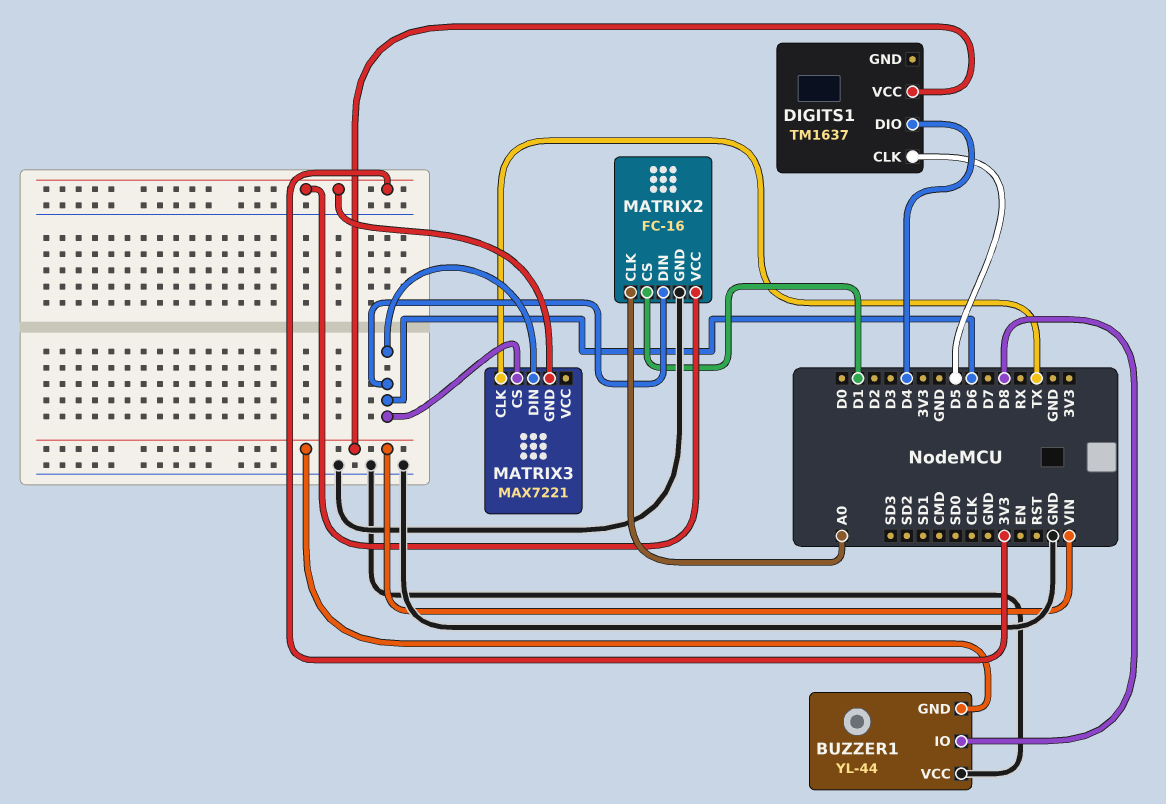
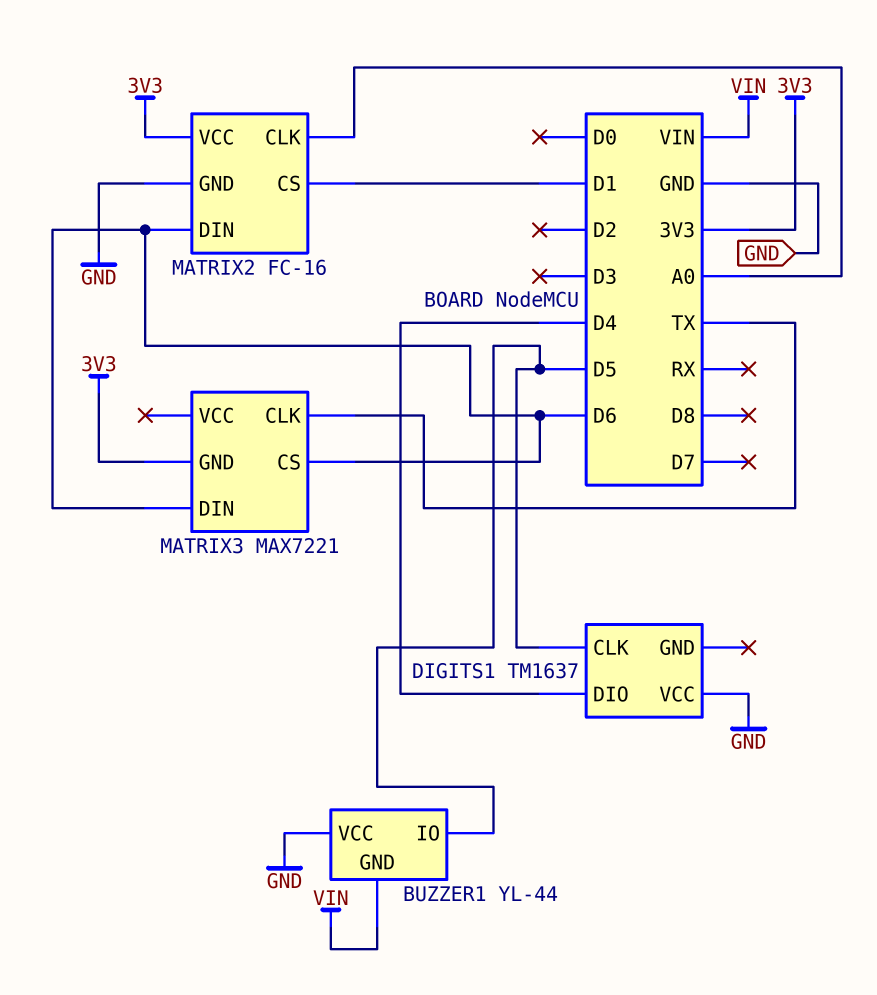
BUZZER1 pin IO: D8 -> D5
DIGITS1 pin VCC: VIN -> GND

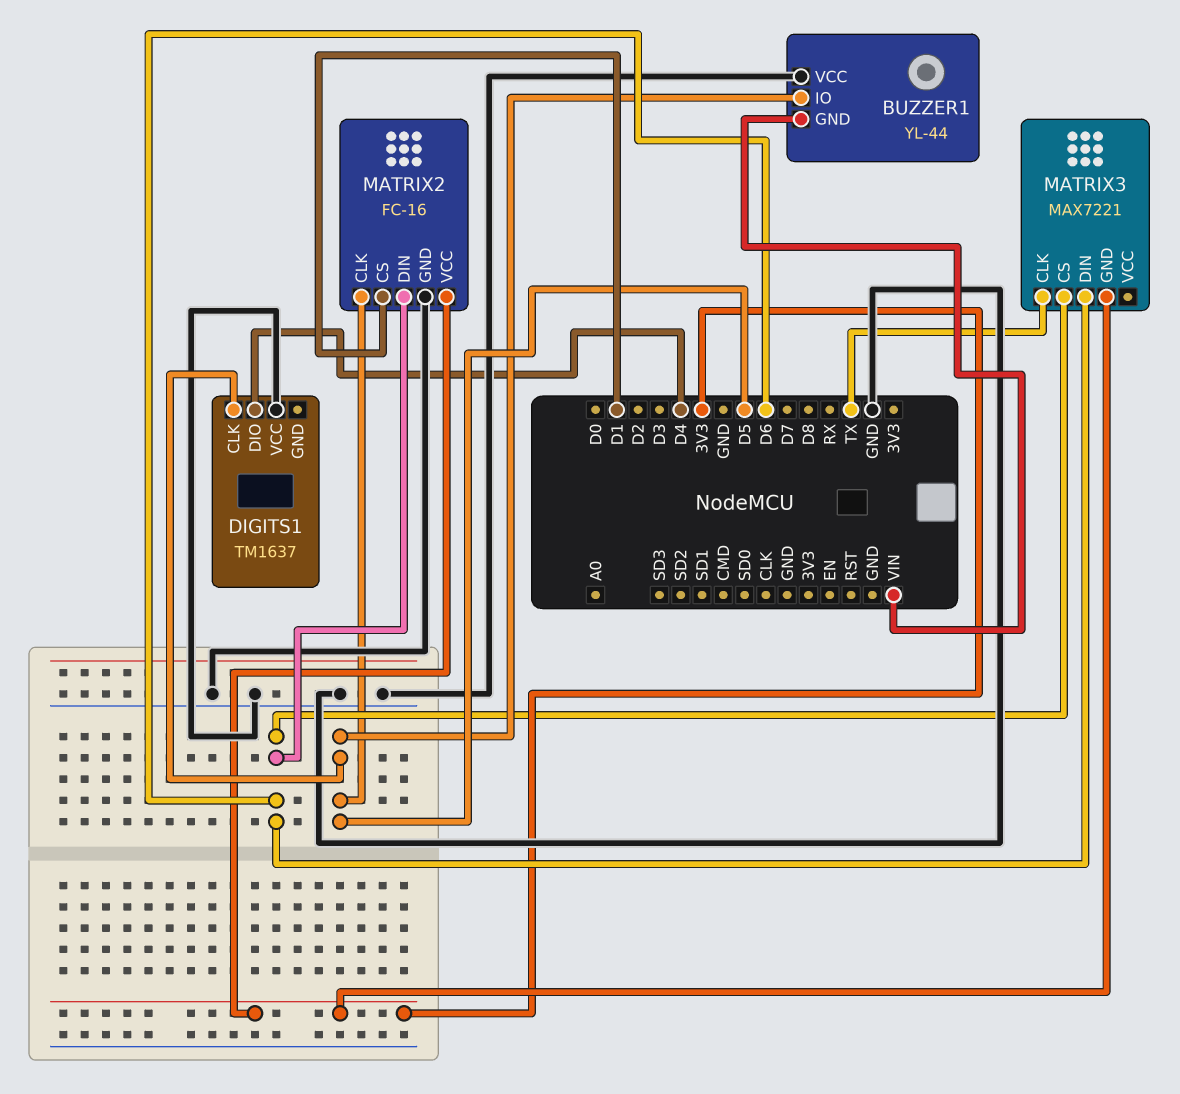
MATRIX2 pin CLK: A0 -> D5

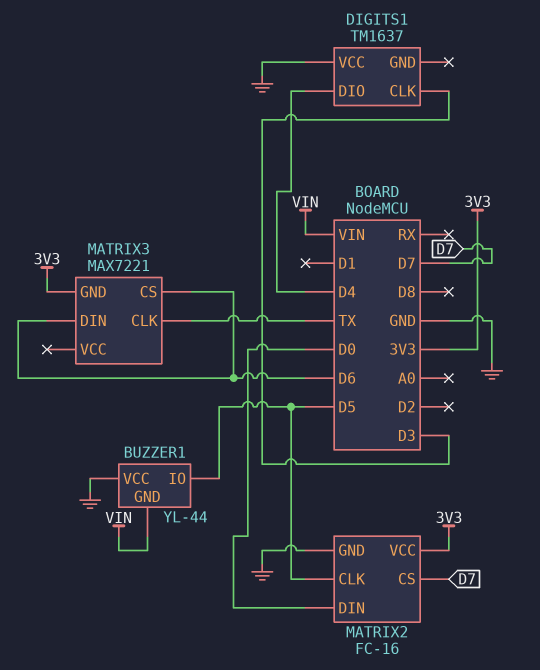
DIGITS1 pin CLK: D5 -> D3
MATRIX2 pin CS: D1 -> D7
MATRIX2 pin DIN: D6 -> D0

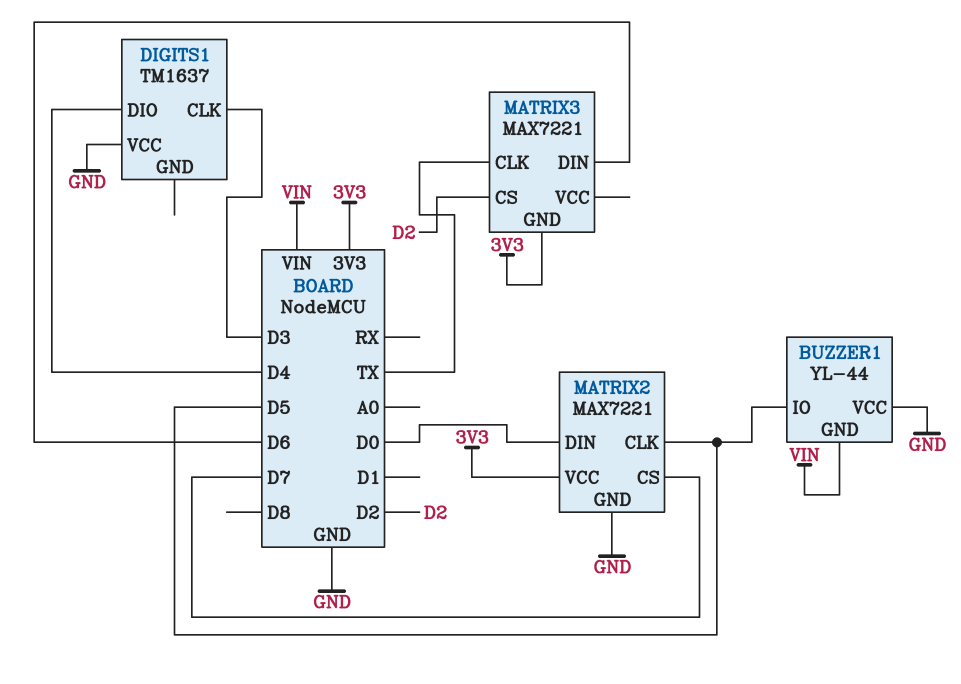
MATRIX2: FC-16 -> MAX7221
MATRIX3 pin CS: D6 -> D2

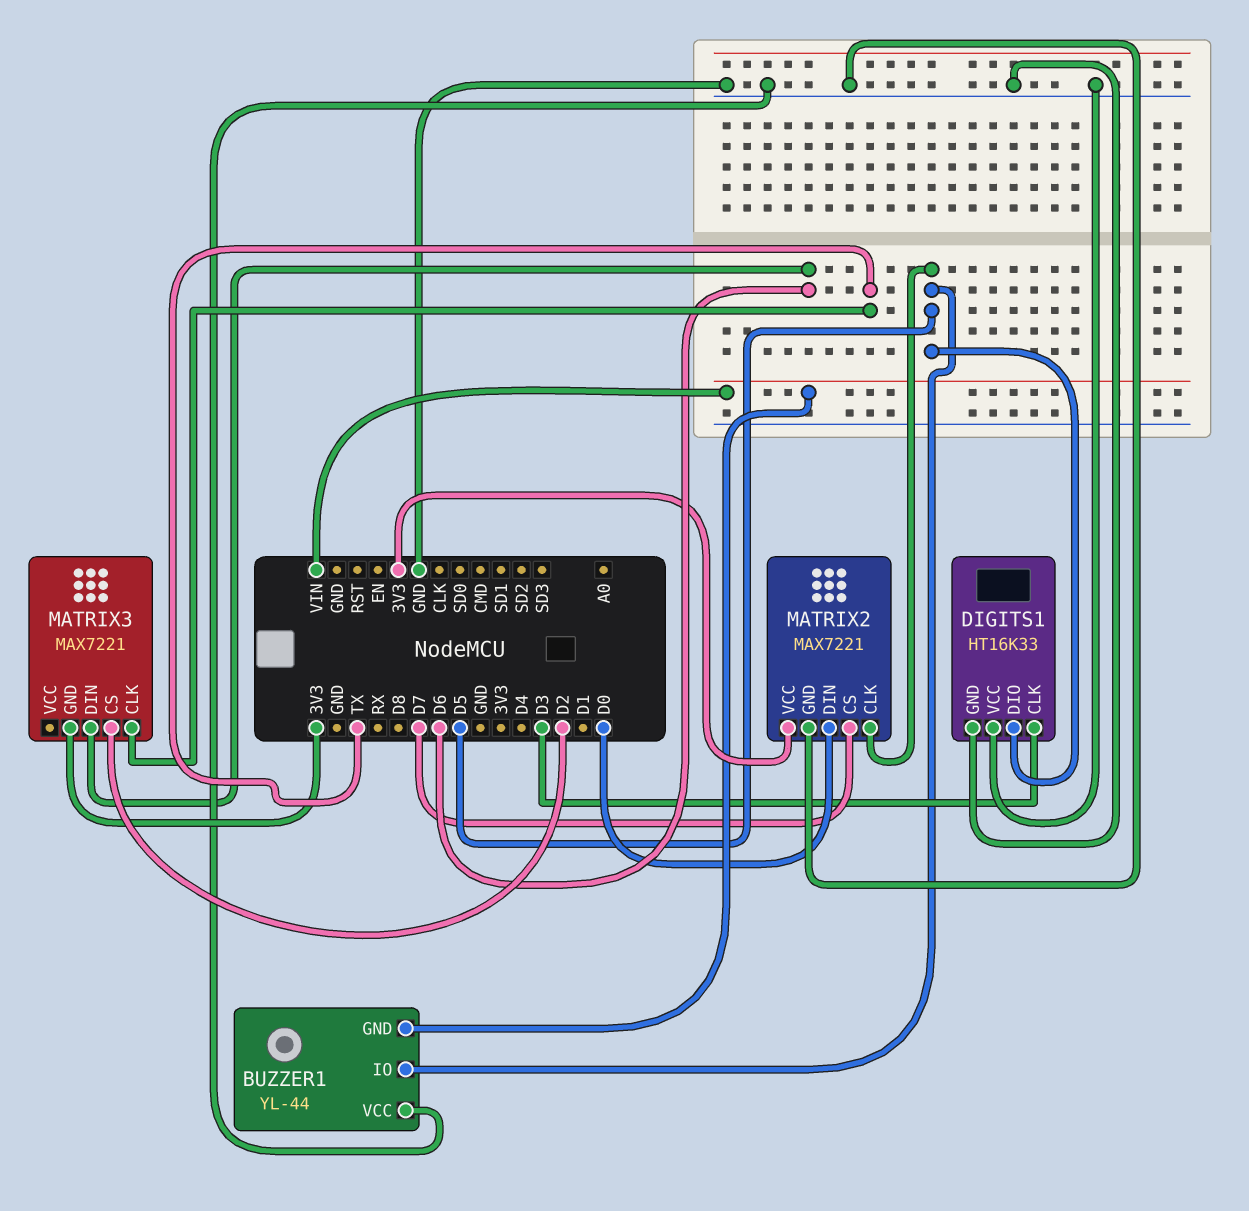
DIGITS1: TM1637 -> HT16K33
DIGITS1 pin DIO: D4 -> D5
DIGITS1 pin GND: none -> GND

